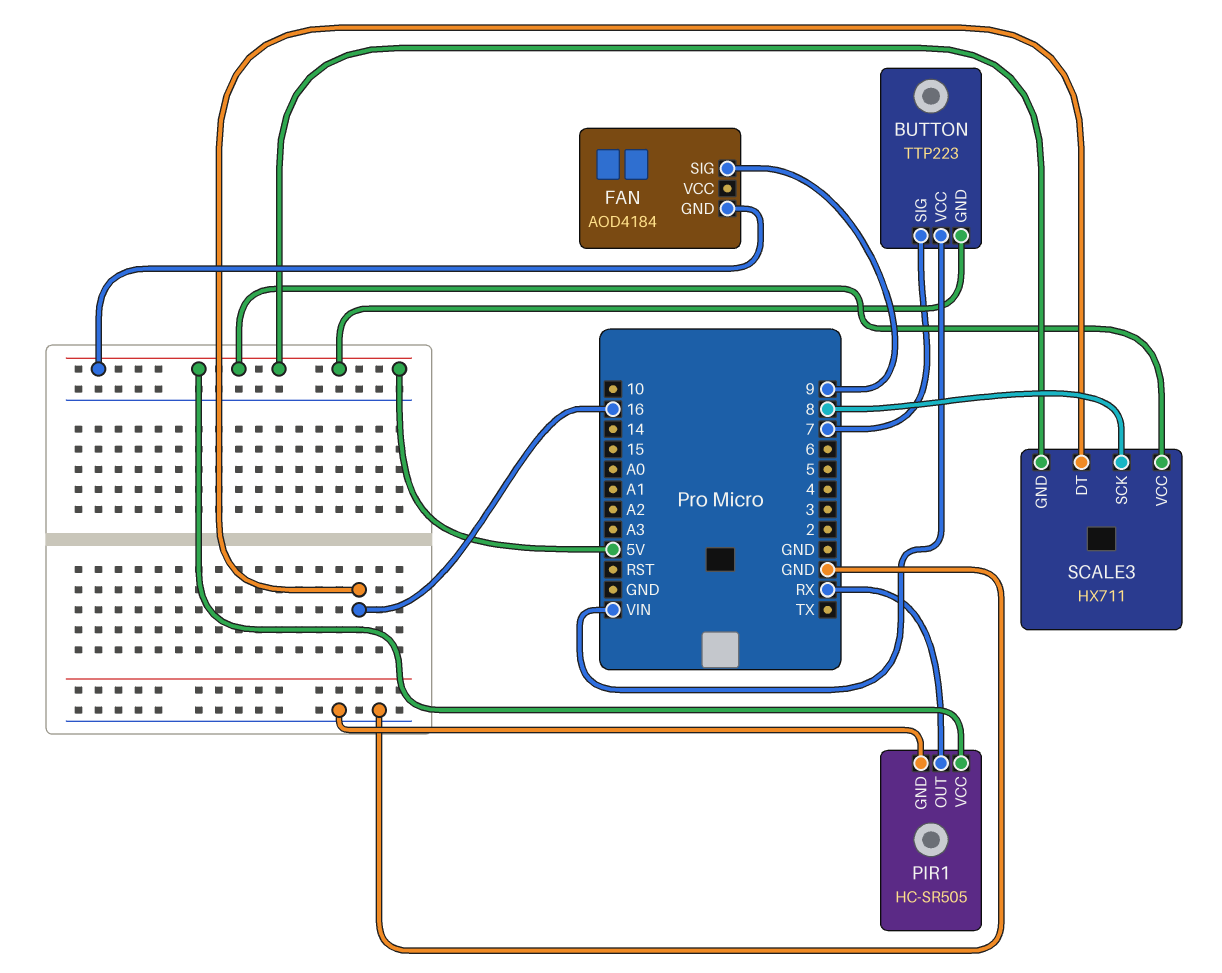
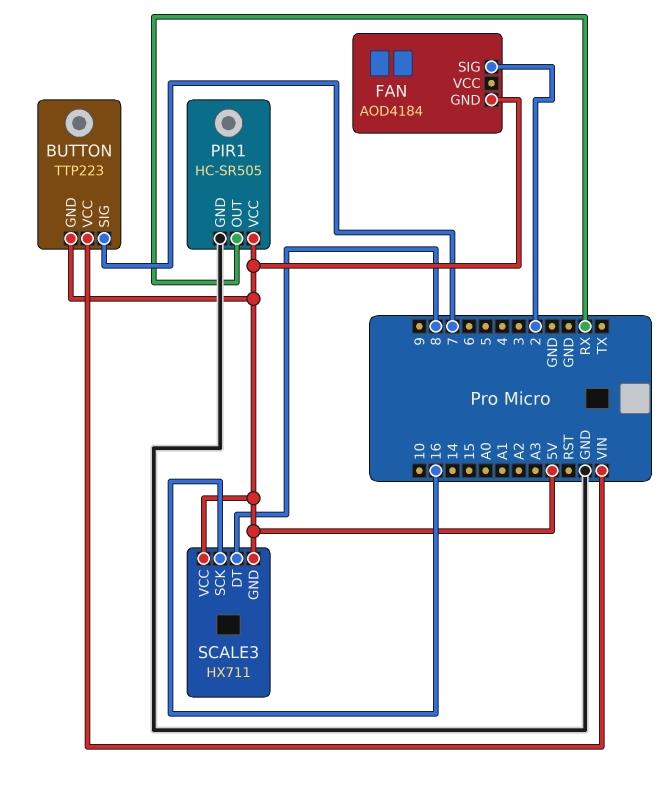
FAN pin SIG: 9 -> 2
SCALE3 pin DT: 16 -> 8
SCALE3 pin SCK: 8 -> 16

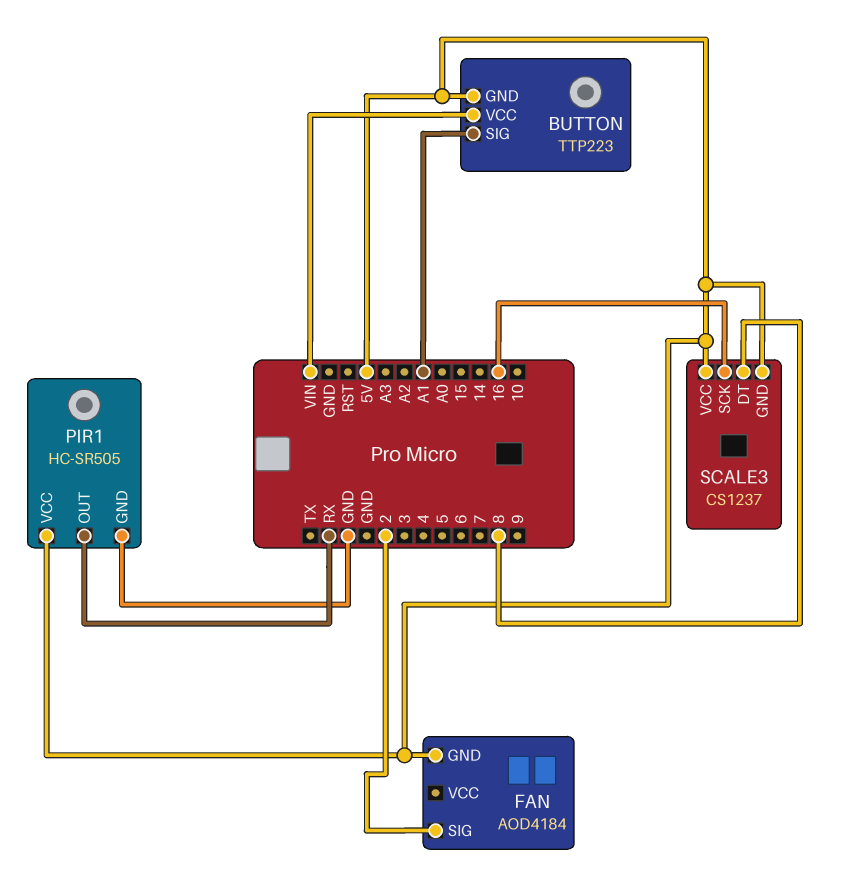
BUTTON pin SIG: 7 -> A1
SCALE3: HX711 -> CS1237

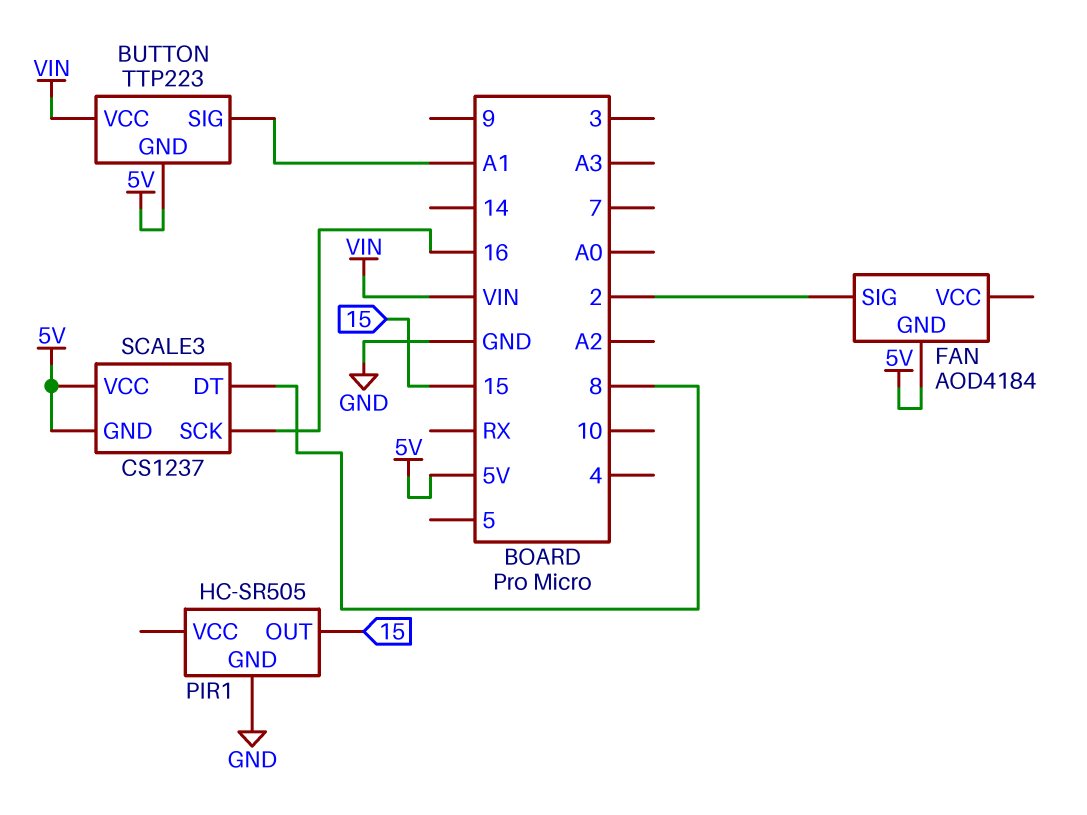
PIR1 pin OUT: RX -> 15
PIR1 pin VCC: 5V -> none

